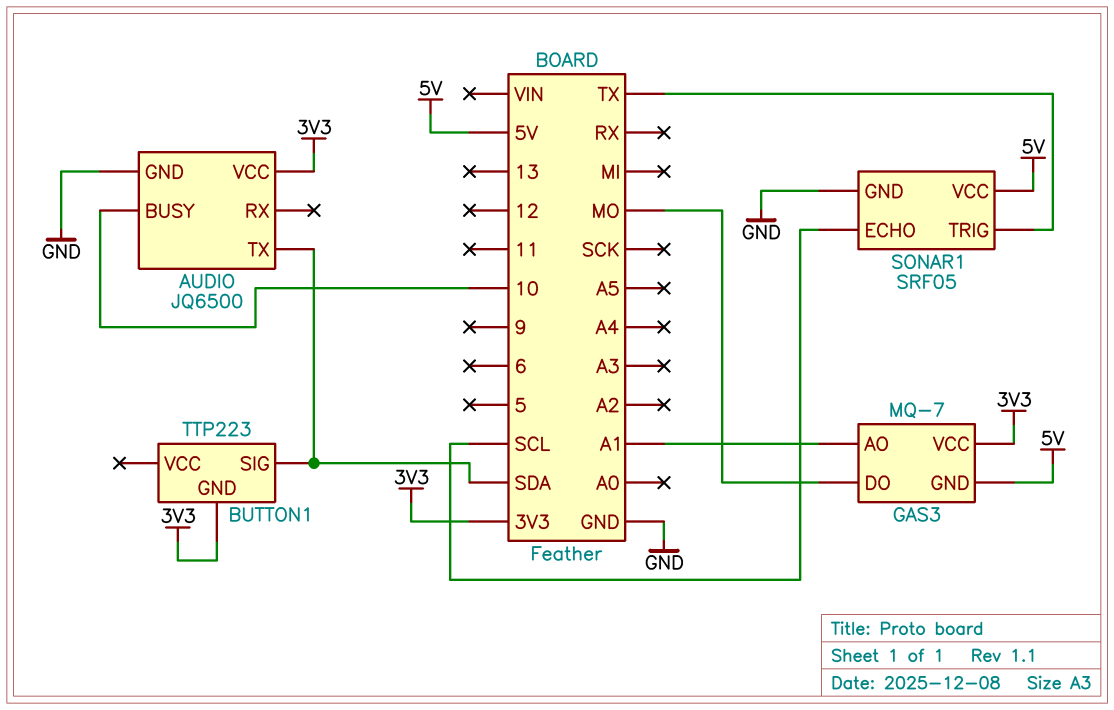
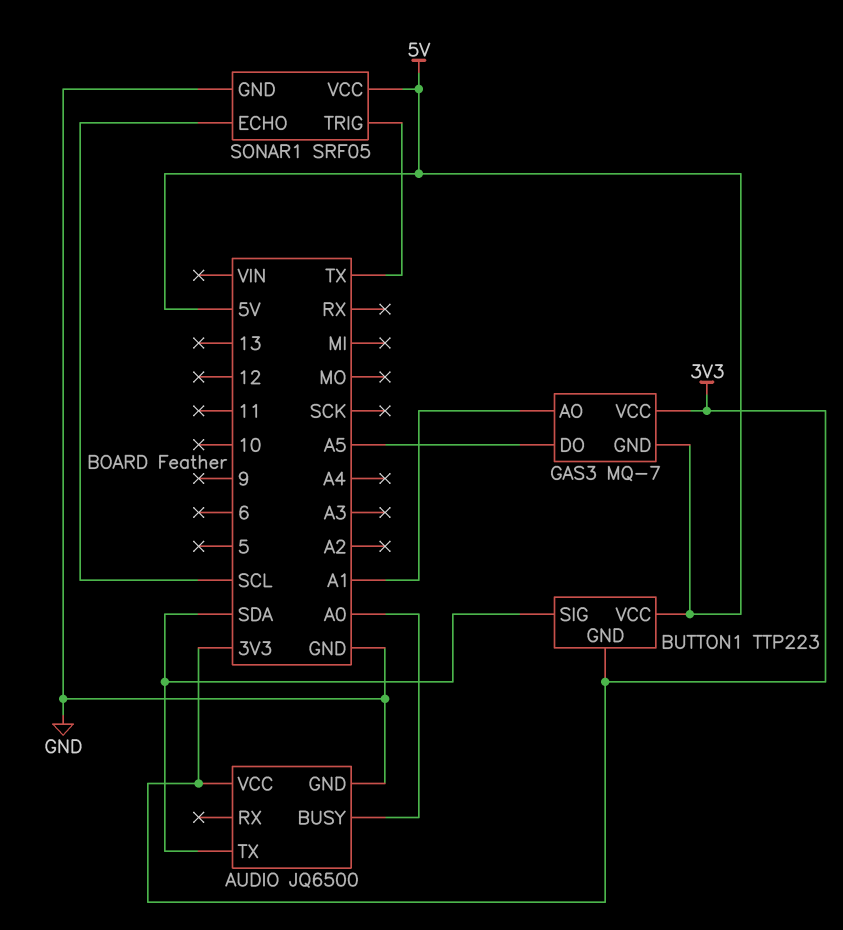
AUDIO pin BUSY: 10 -> A0
BUTTON1 pin VCC: none -> 5V
GAS3 pin DO: MO -> A5

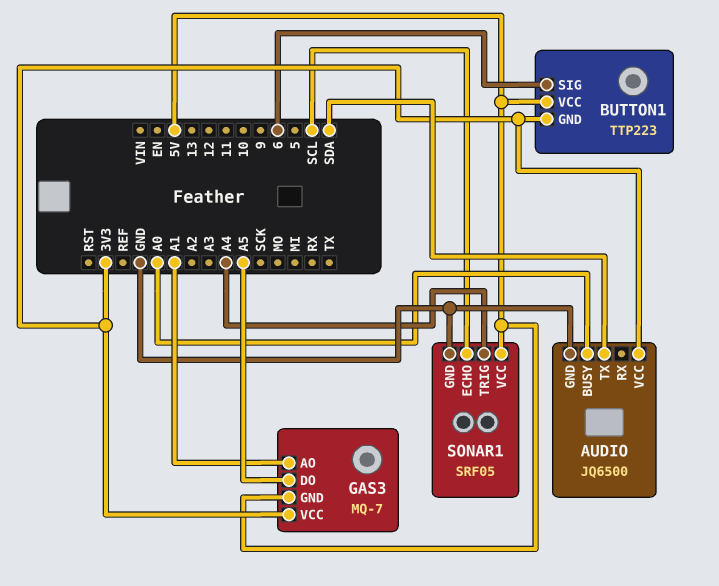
BUTTON1 pin SIG: SDA -> 6
SONAR1 pin TRIG: TX -> A4

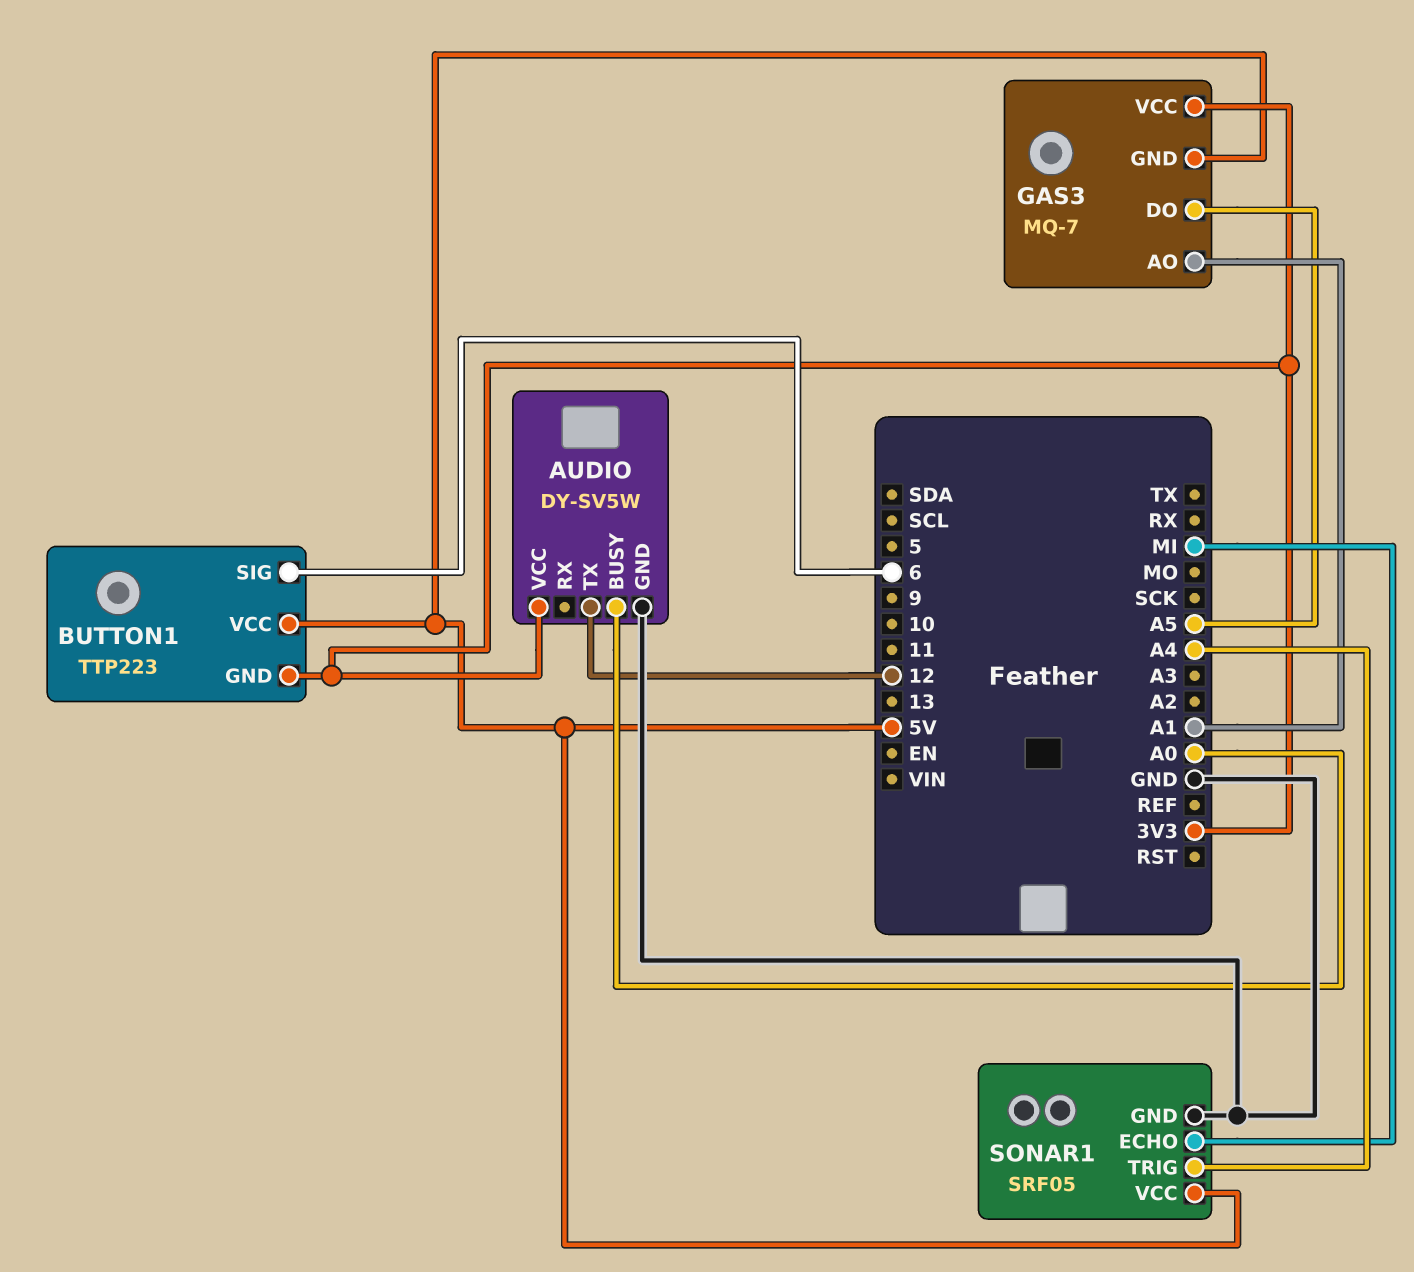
AUDIO: JQ6500 -> DY-SV5W
AUDIO pin TX: SDA -> 12
SONAR1 pin ECHO: SCL -> MI

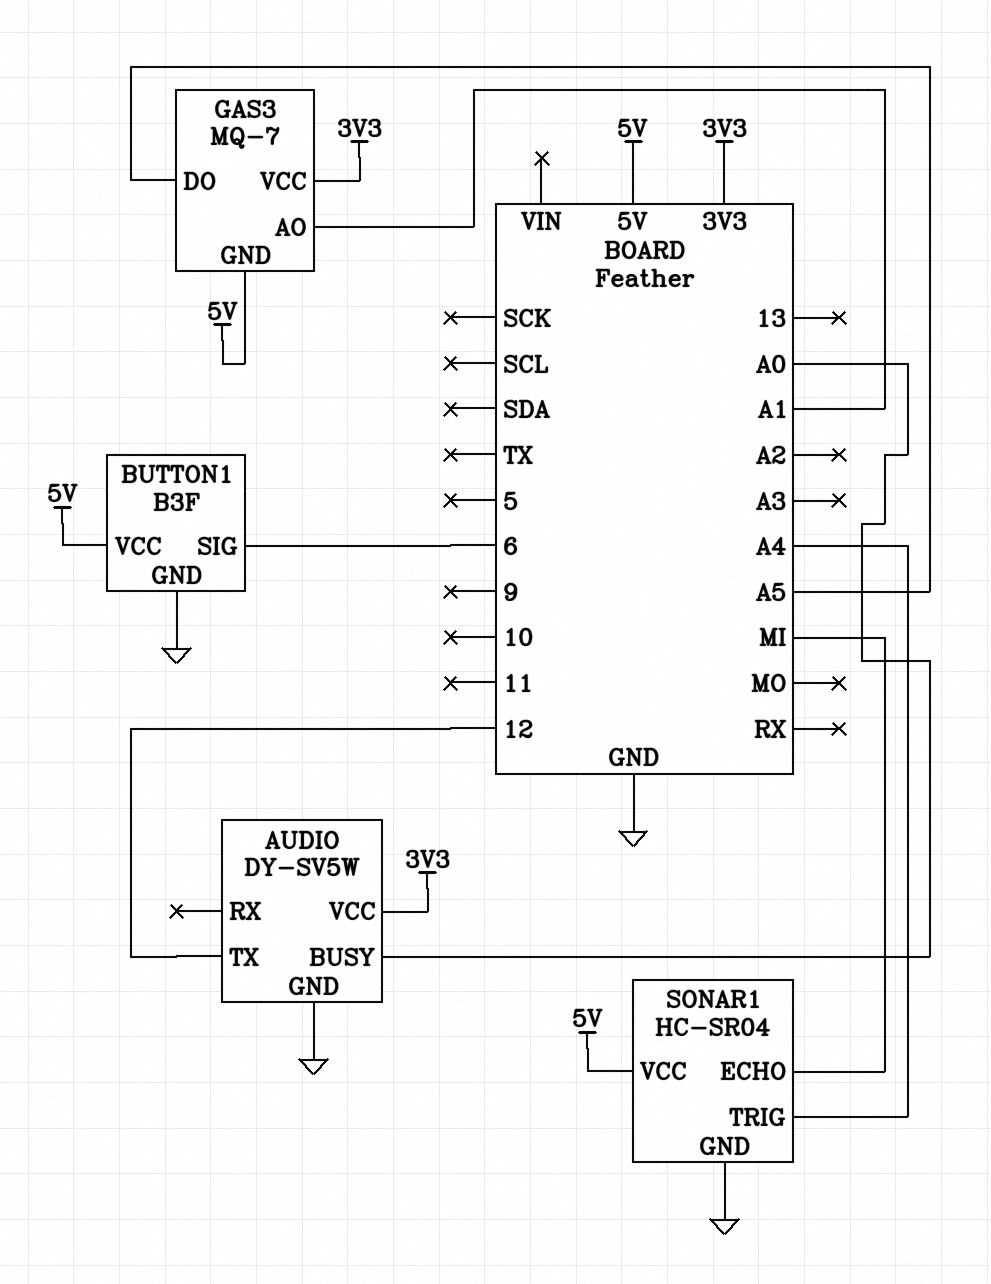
BUTTON1: TTP223 -> B3F
BUTTON1 pin GND: 3V3 -> GND
SONAR1: SRF05 -> HC-SR04

